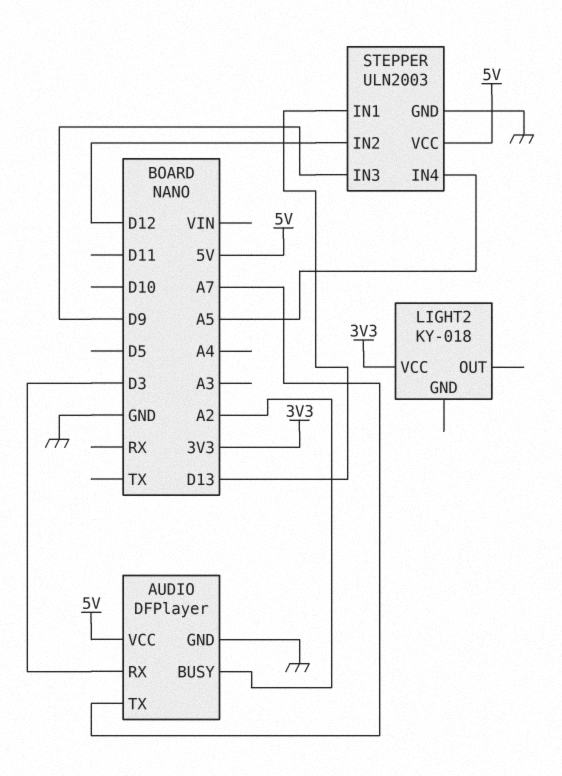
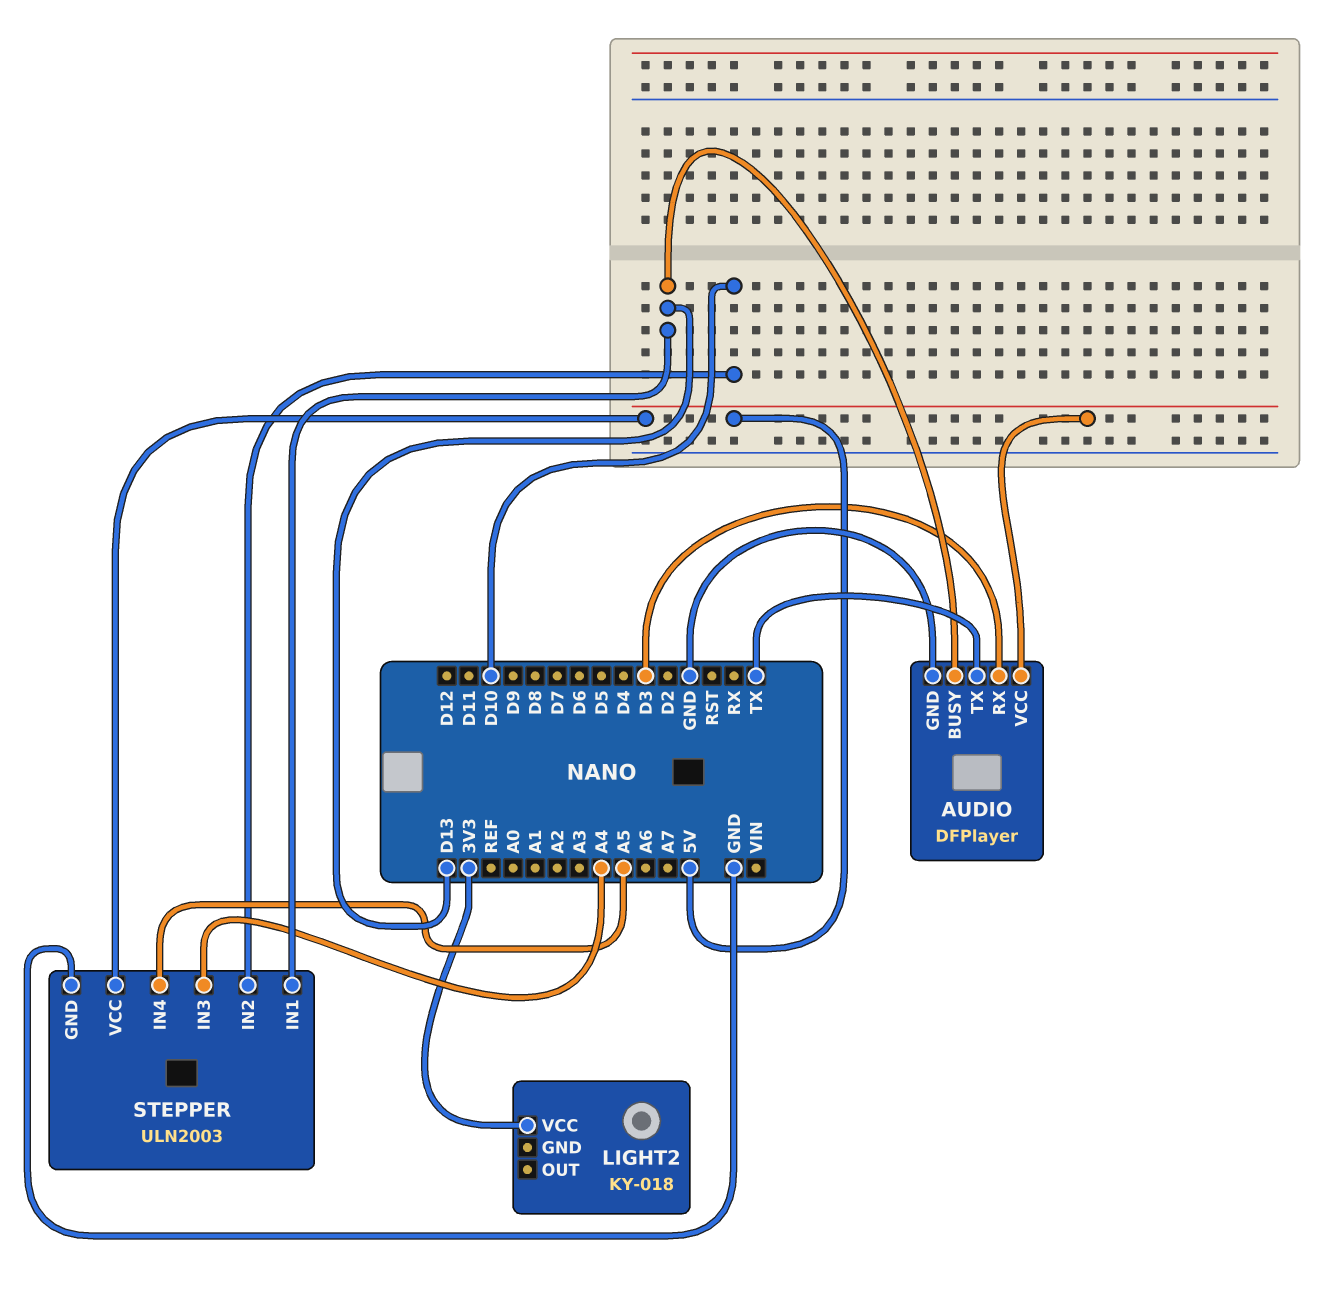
AUDIO pin BUSY: A2 -> D13
AUDIO pin TX: A7 -> TX
STEPPER pin IN2: D12 -> D10
STEPPER pin IN3: D9 -> A4

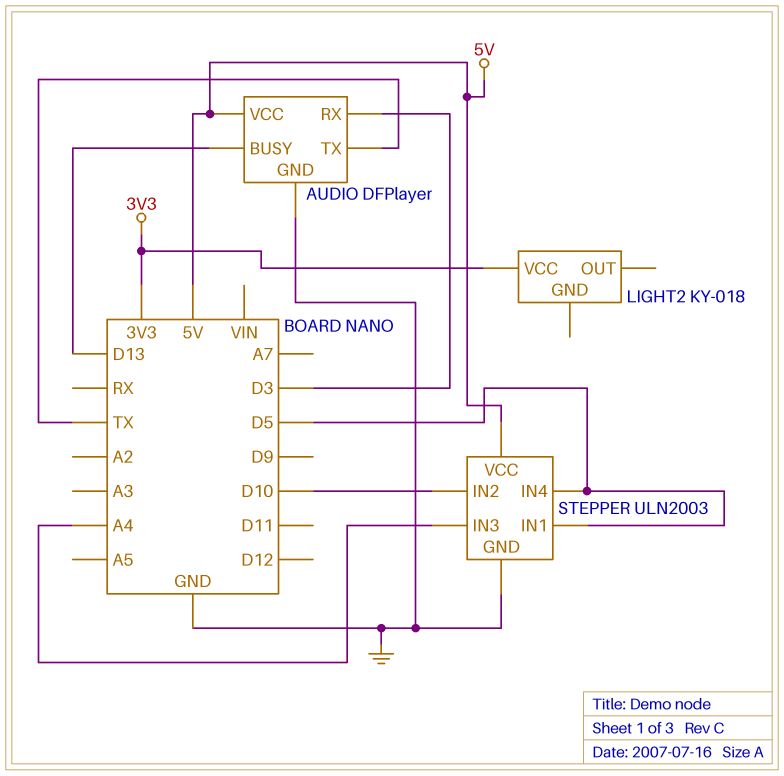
STEPPER pin IN1: D13 -> D5
STEPPER pin IN4: A5 -> D5

